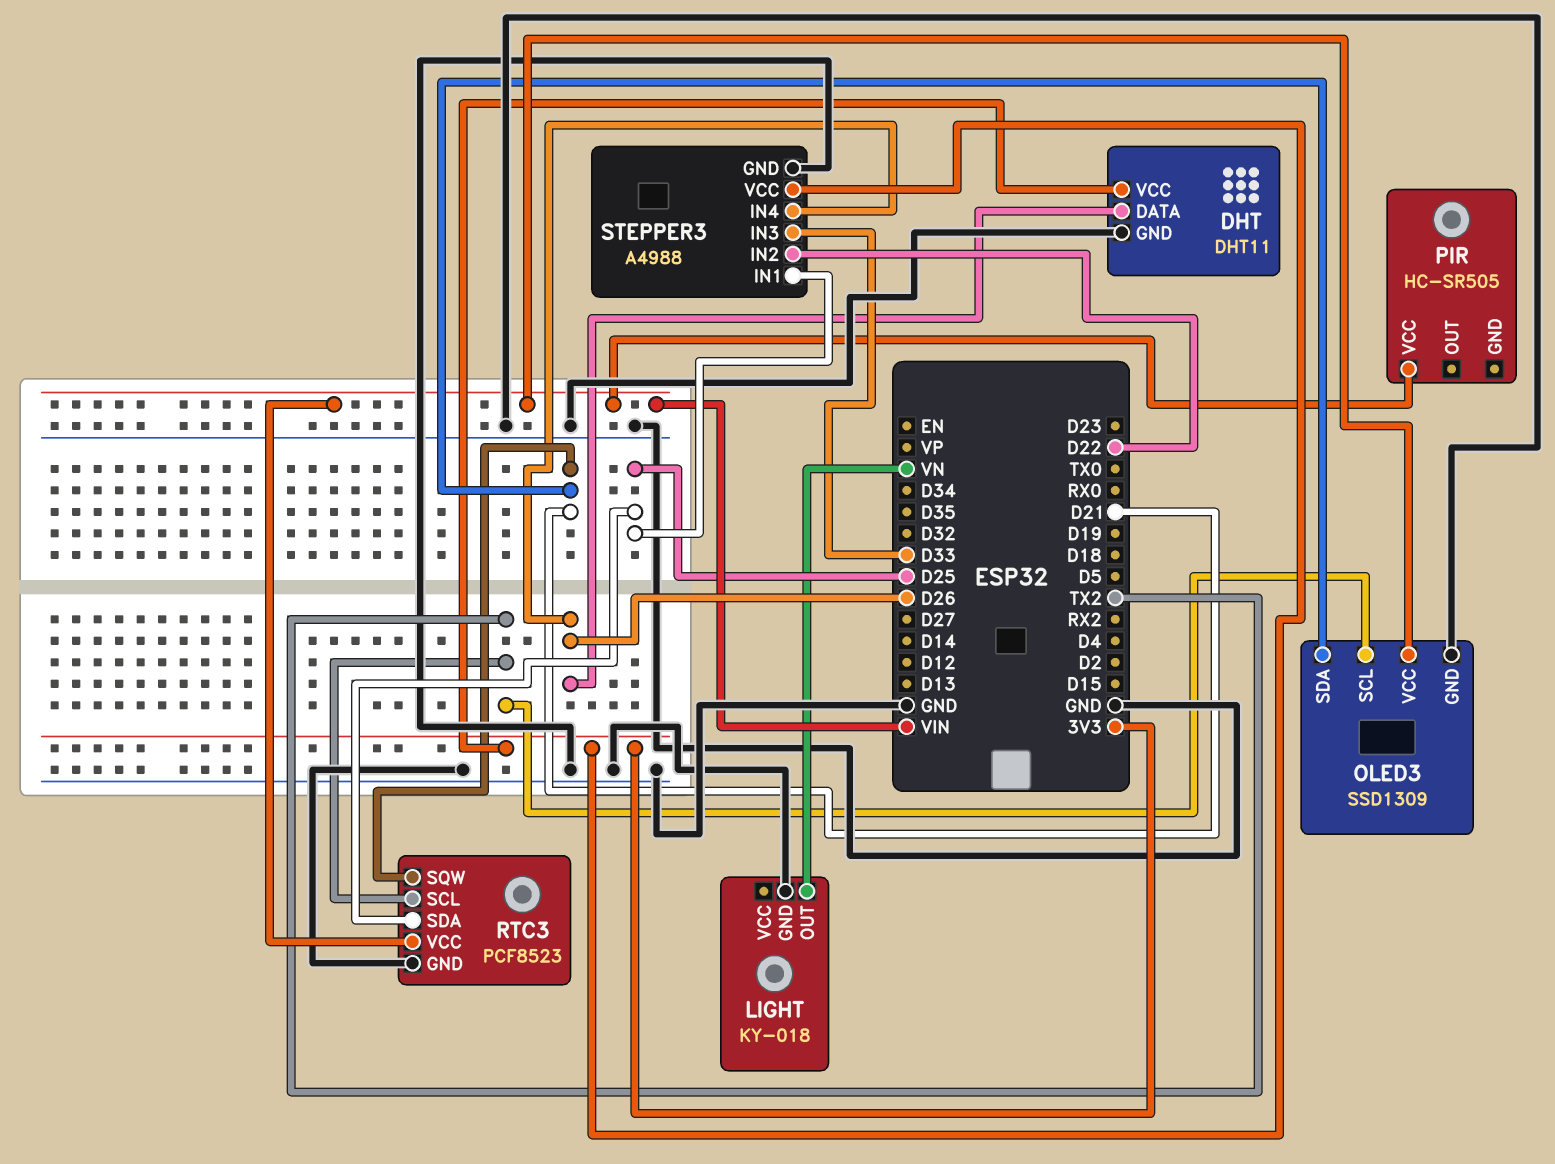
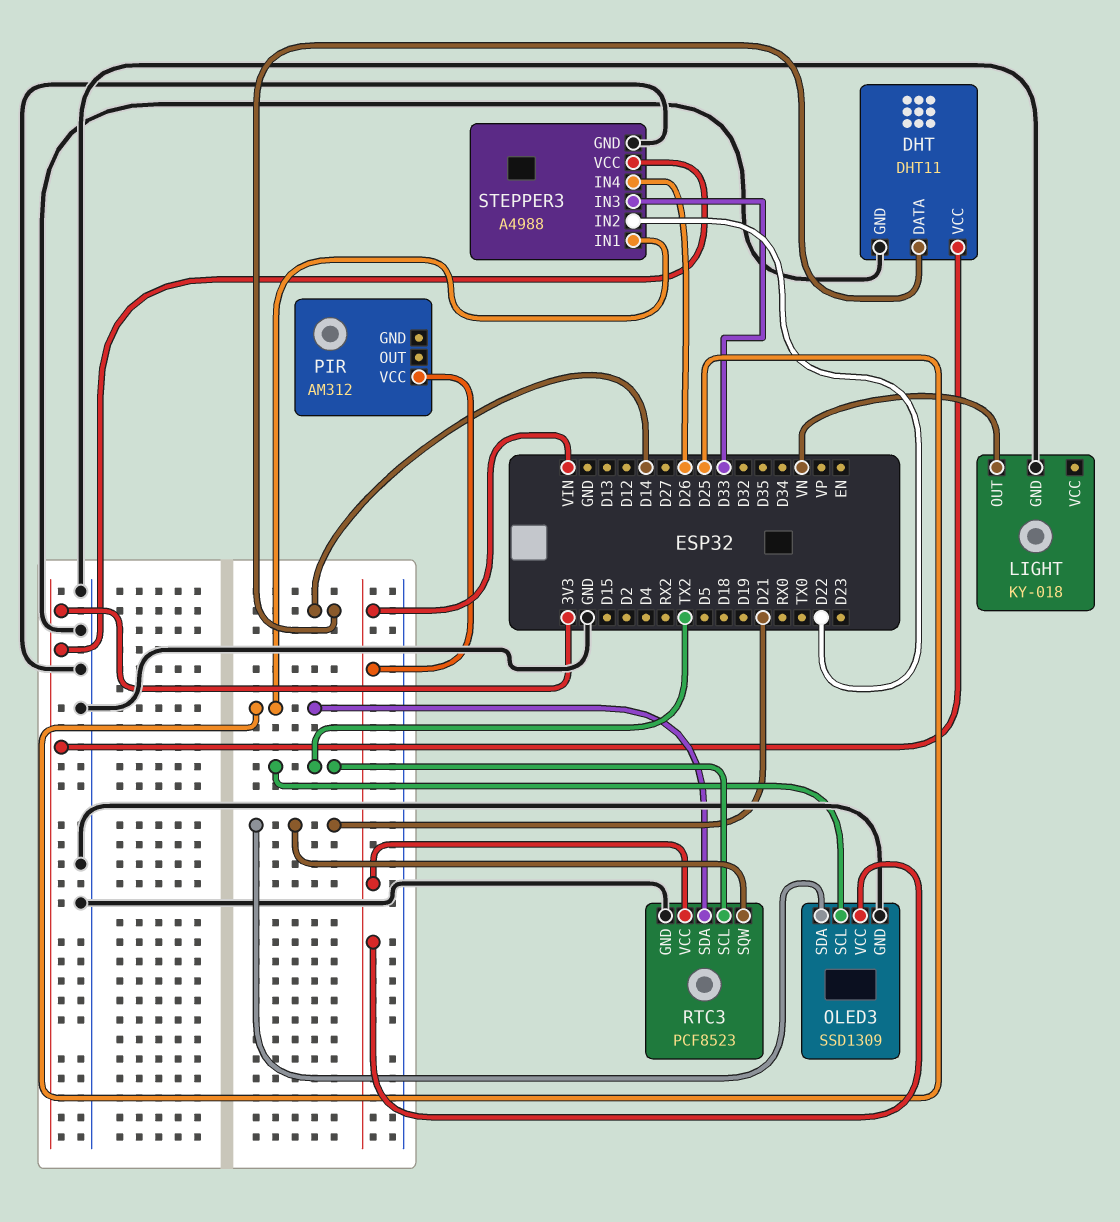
DHT pin DATA: D26 -> D14
PIR: HC-SR505 -> AM312

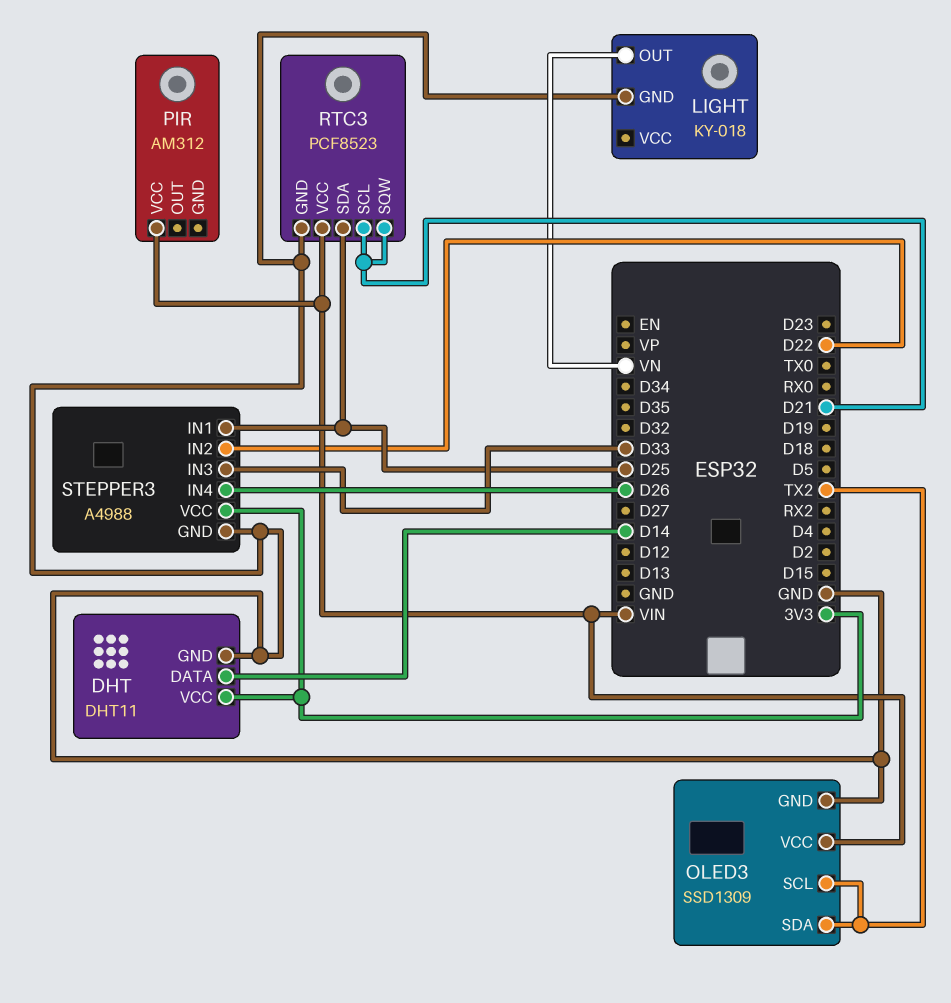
OLED3 pin SDA: D21 -> TX2
RTC3 pin SCL: TX2 -> D21

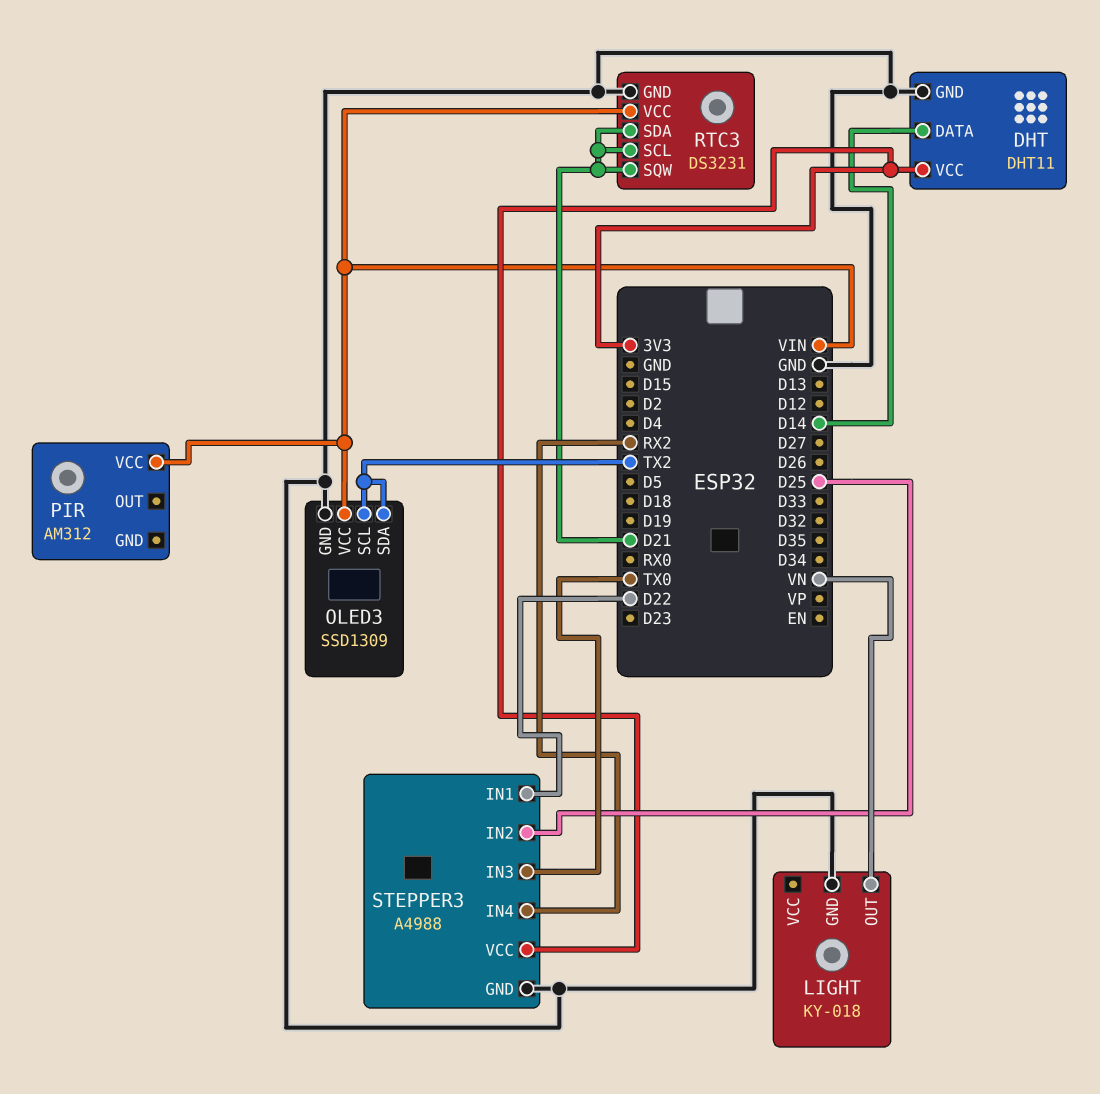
RTC3: PCF8523 -> DS3231
RTC3 pin SDA: D25 -> D21
STEPPER3 pin IN1: D25 -> D22
STEPPER3 pin IN2: D22 -> D25
STEPPER3 pin IN3: D33 -> TX0
STEPPER3 pin IN4: D26 -> RX2

